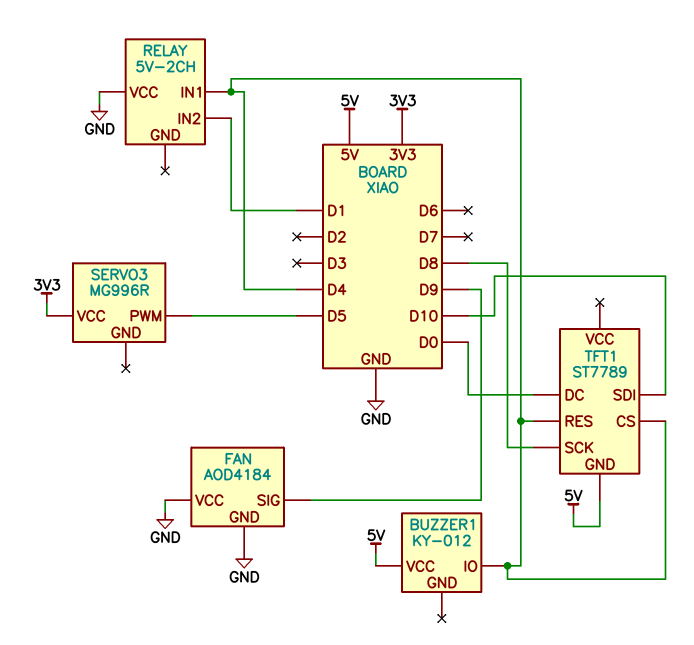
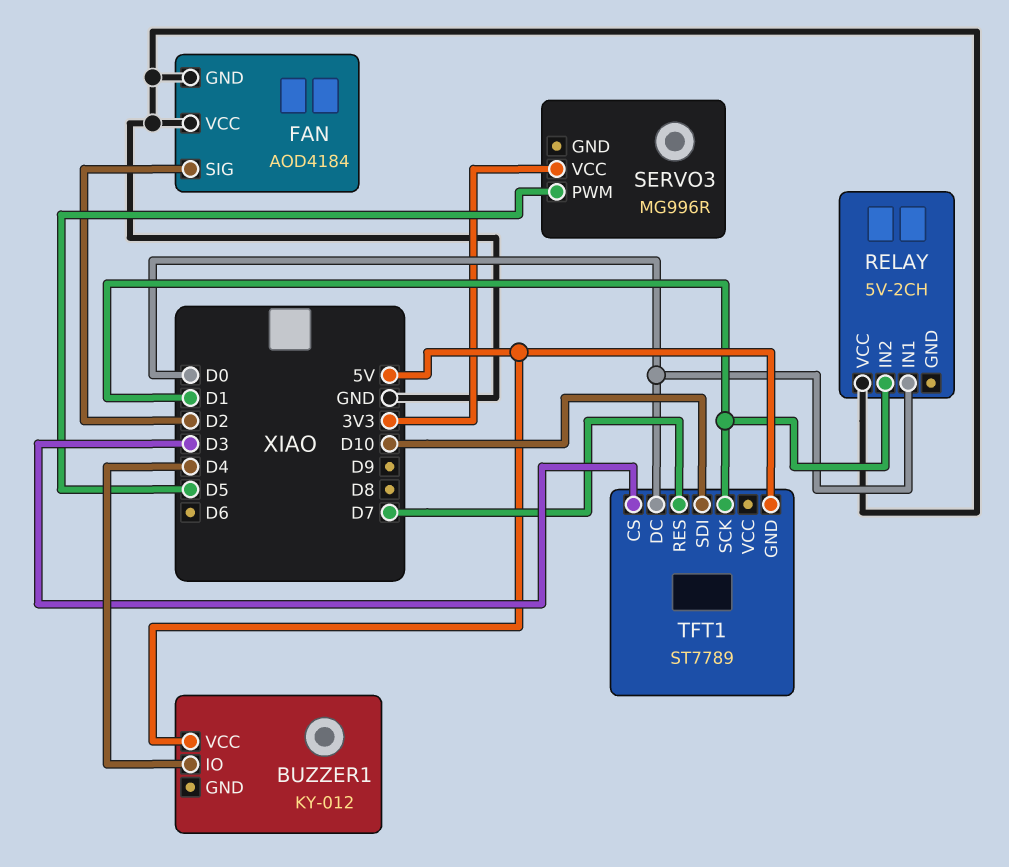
FAN pin SIG: D9 -> D2
RELAY pin IN1: D4 -> D0
TFT1 pin CS: D4 -> D3
TFT1 pin RES: D4 -> D7
TFT1 pin SCK: D8 -> D1

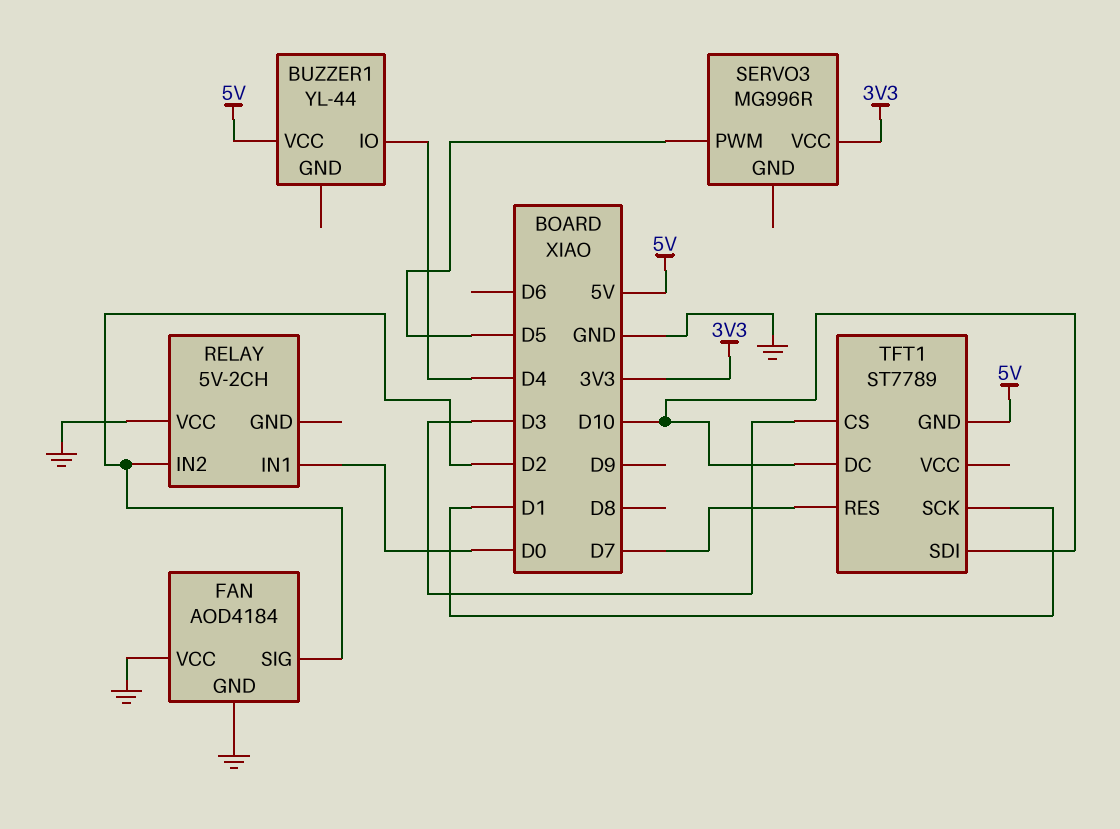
BUZZER1: KY-012 -> YL-44
RELAY pin IN2: D1 -> D2
TFT1 pin DC: D0 -> D10

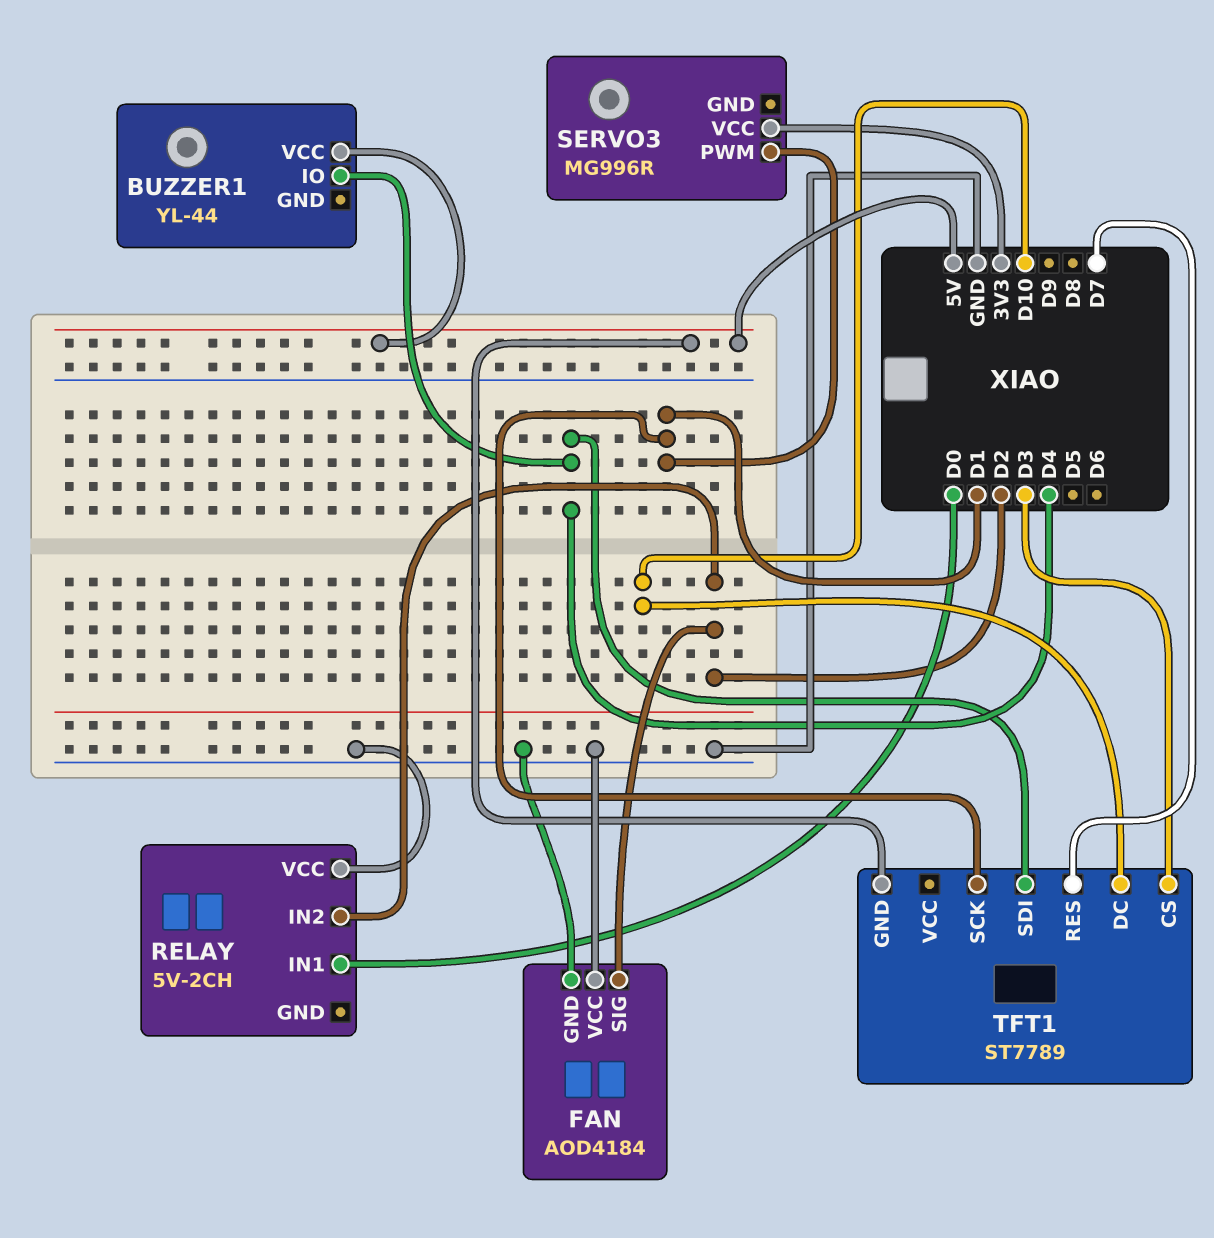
SERVO3 pin PWM: D5 -> D1
TFT1 pin SDI: D10 -> D4

